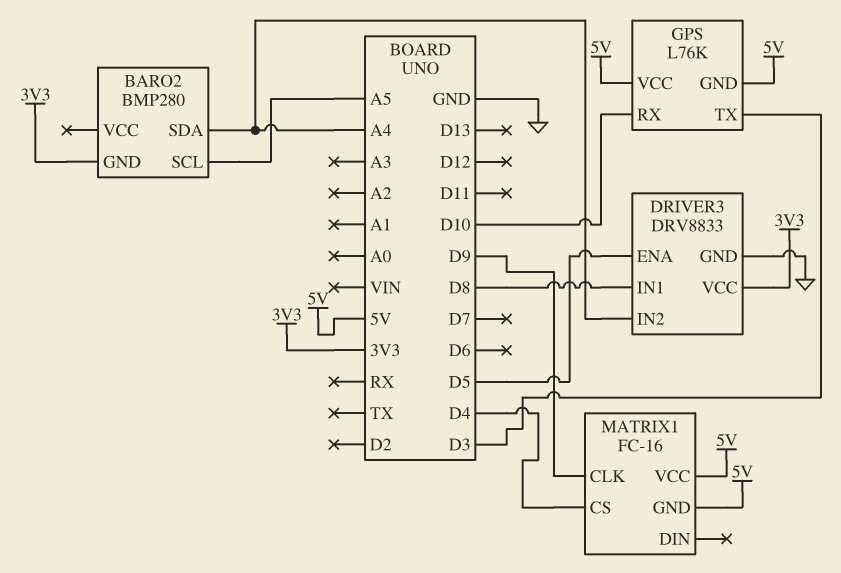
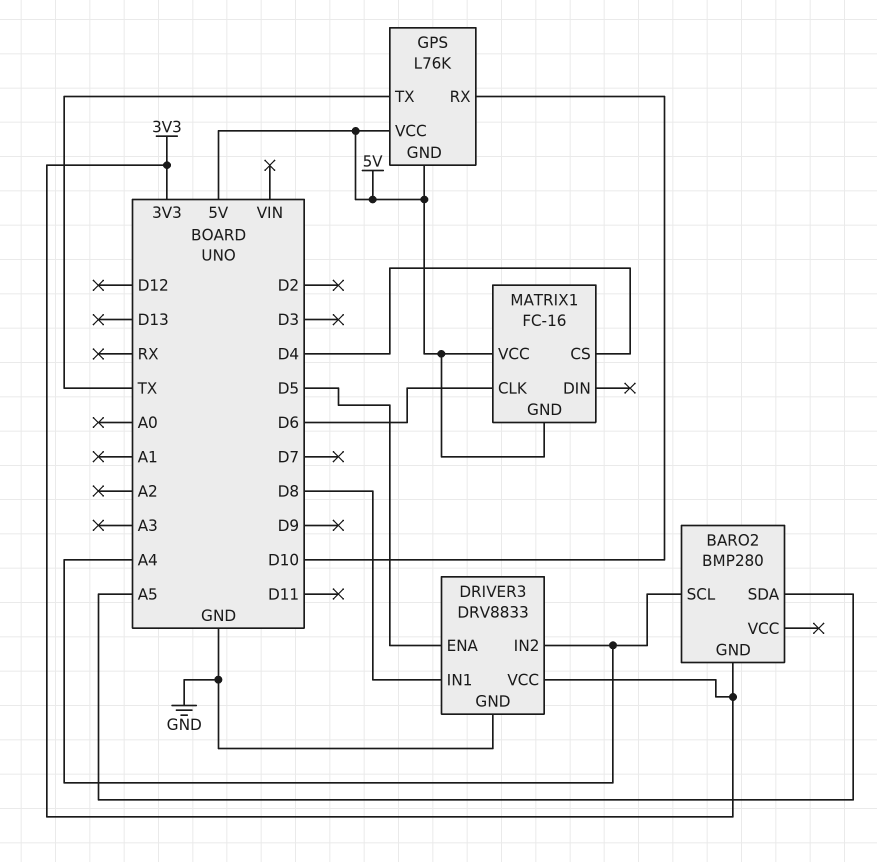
BARO2 pin SCL: A5 -> A4
BARO2 pin SDA: A4 -> A5
GPS pin TX: D3 -> TX
MATRIX1 pin CLK: D9 -> D6

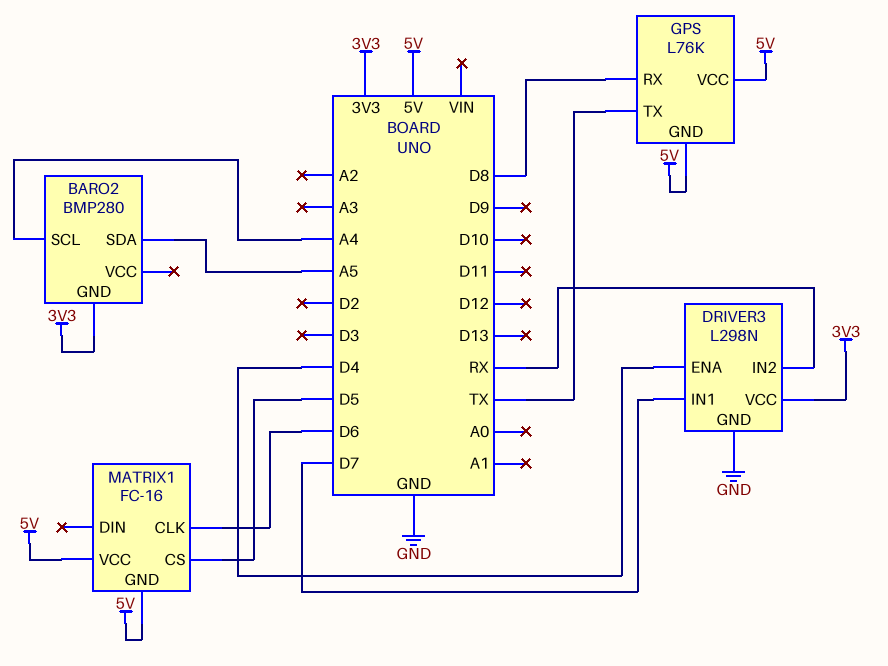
DRIVER3: DRV8833 -> L298N
DRIVER3 pin ENA: D5 -> D4
DRIVER3 pin IN1: D8 -> D7
DRIVER3 pin IN2: A4 -> RX
GPS pin RX: D10 -> D8
MATRIX1 pin CS: D4 -> D5

